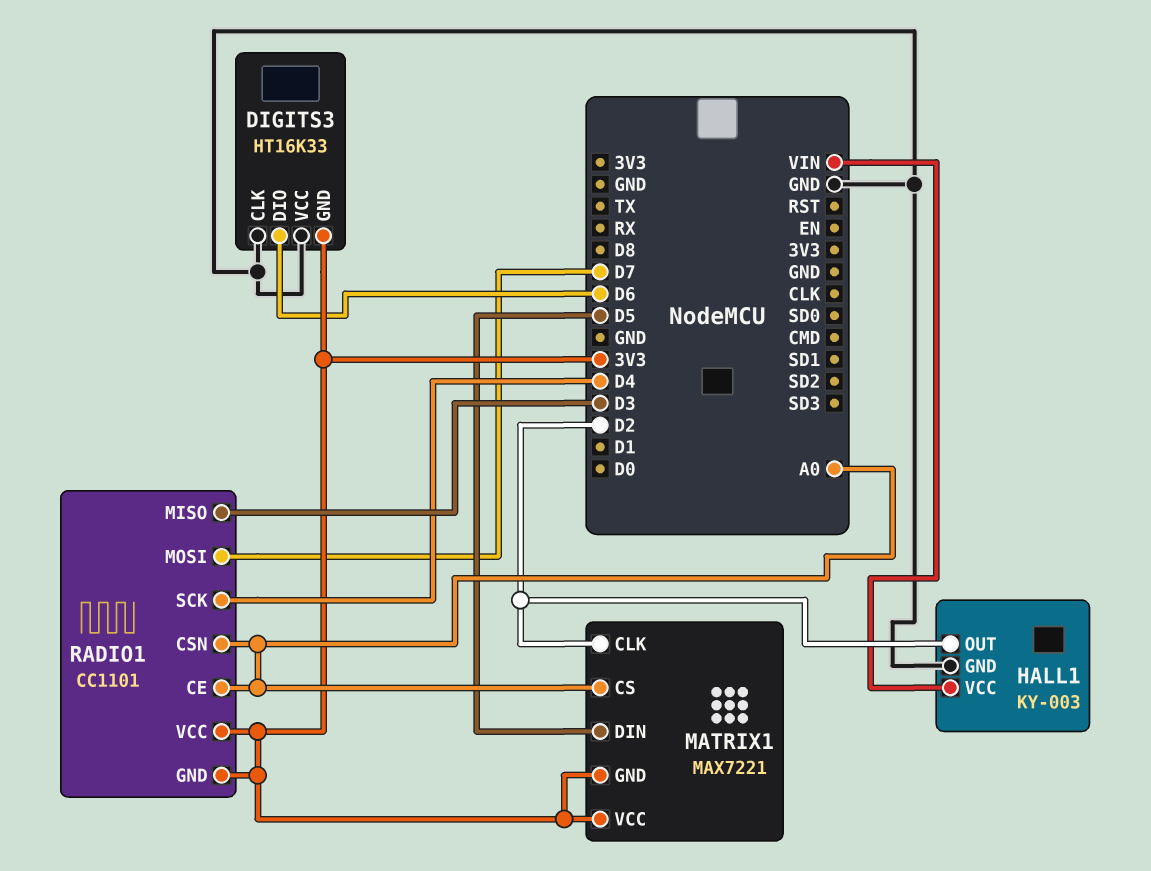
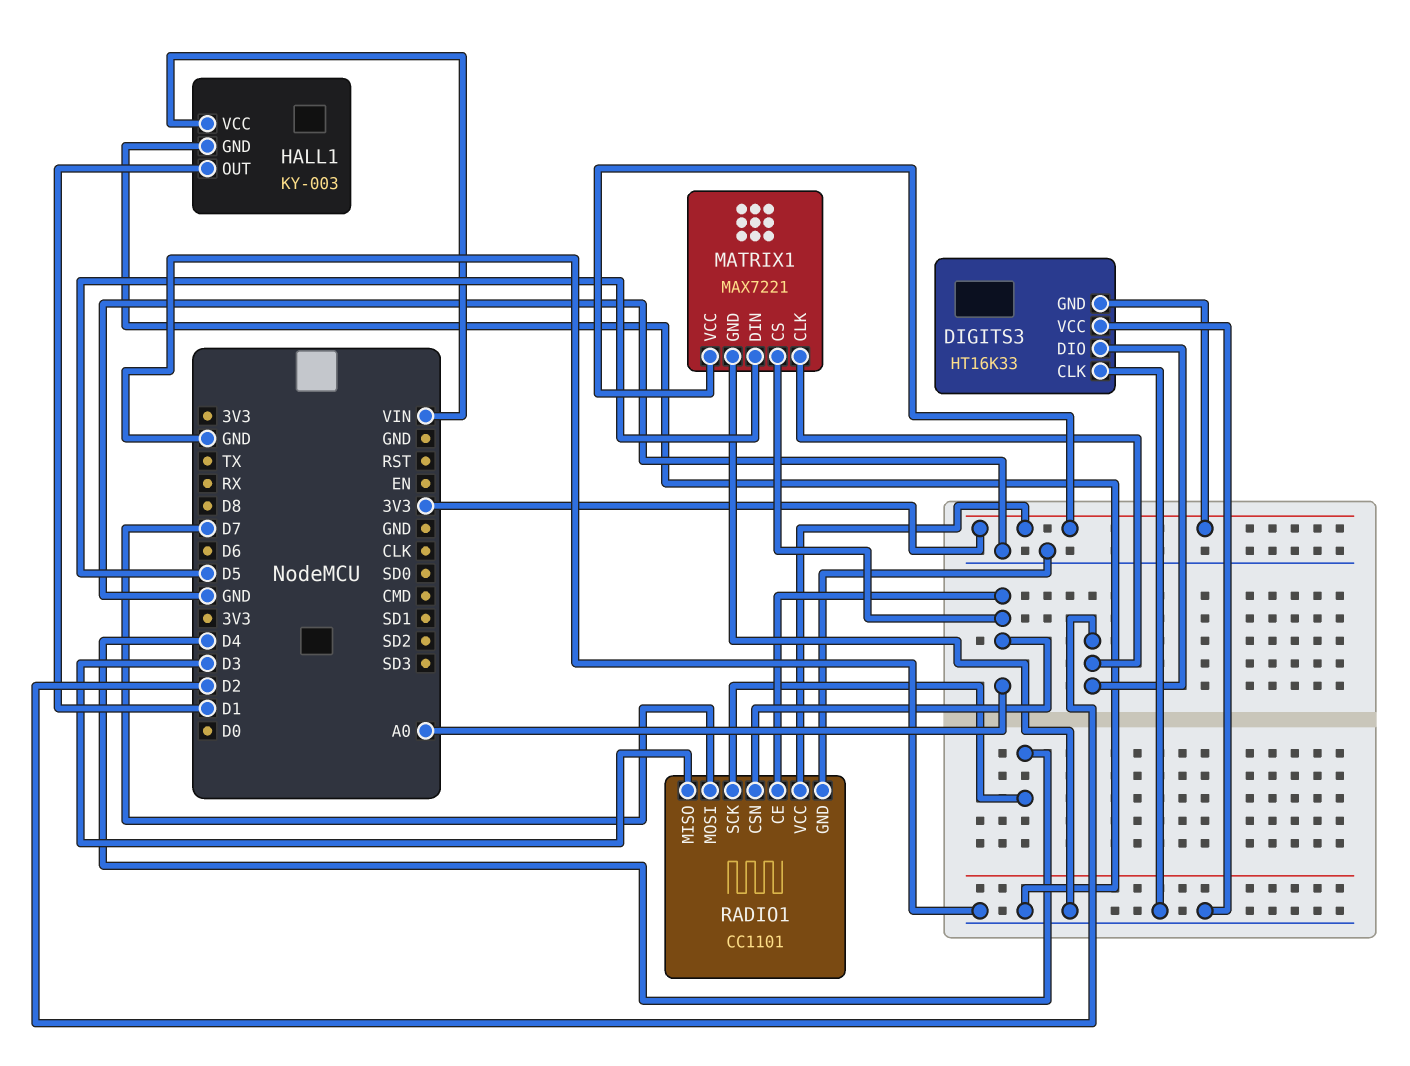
DIGITS3 pin DIO: D6 -> D2
HALL1 pin OUT: D2 -> D1
MATRIX1 pin GND: 3V3 -> GND
RADIO1 pin GND: 3V3 -> GND

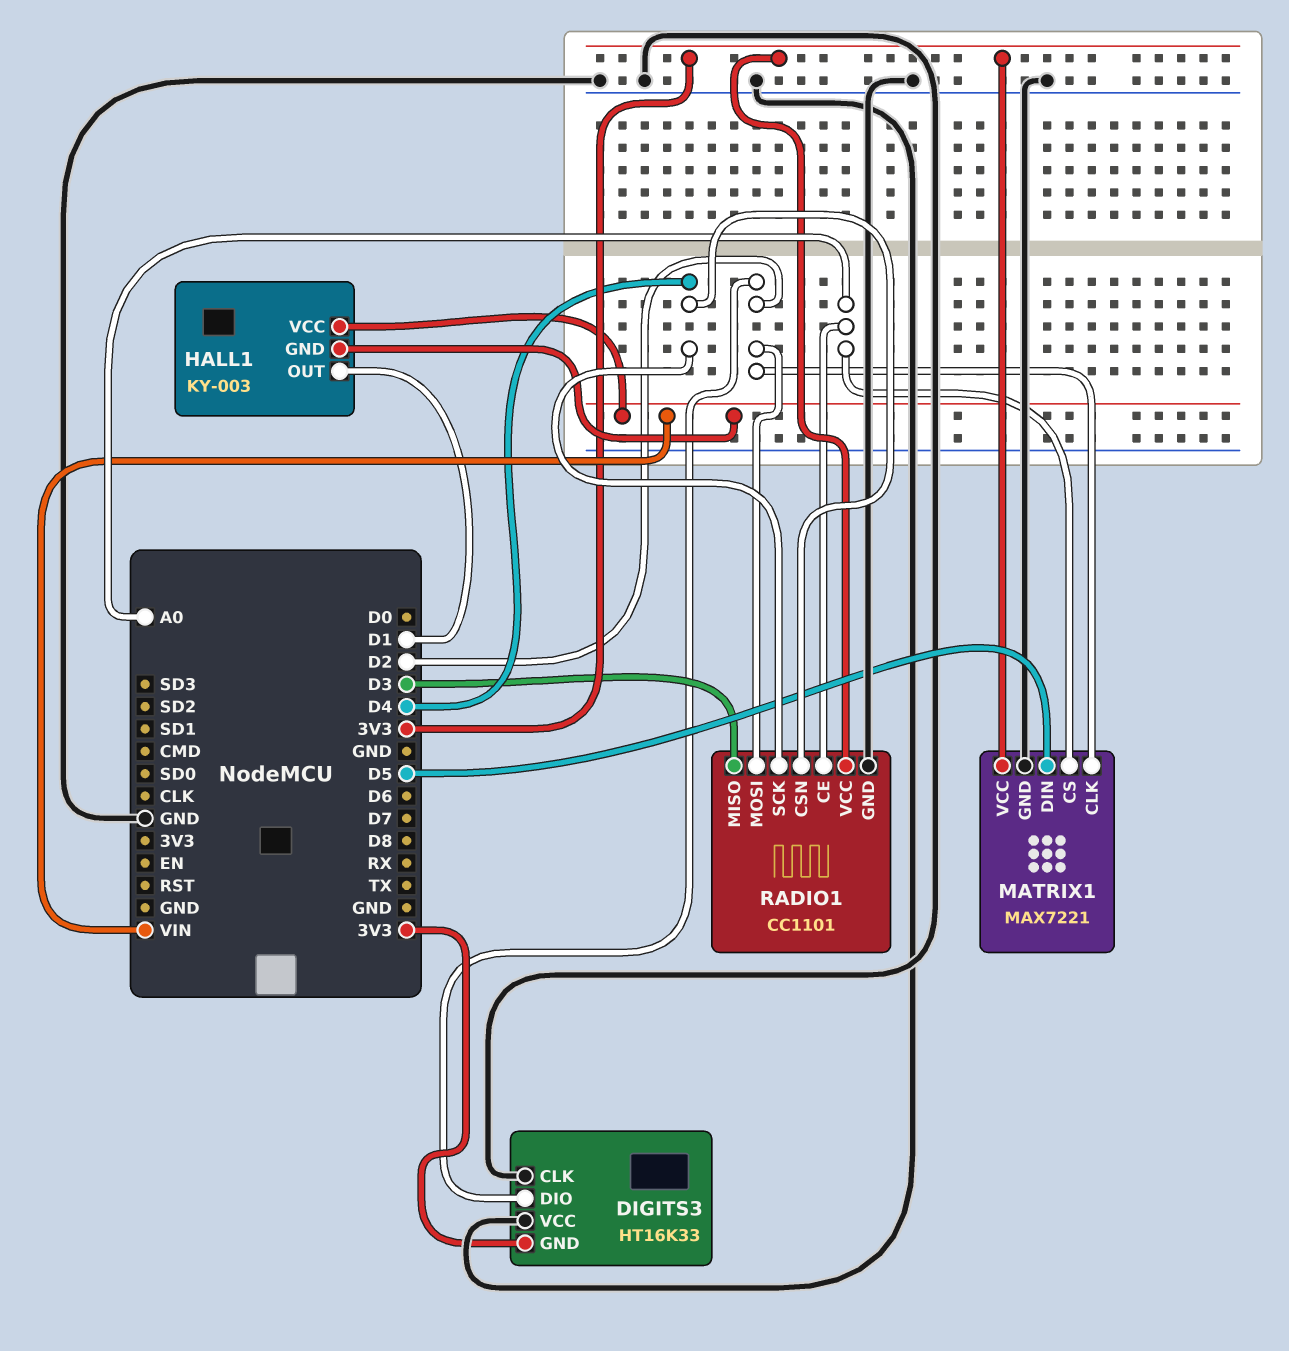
HALL1 pin GND: GND -> VIN
RADIO1 pin CSN: A0 -> D4
RADIO1 pin MOSI: D7 -> D2

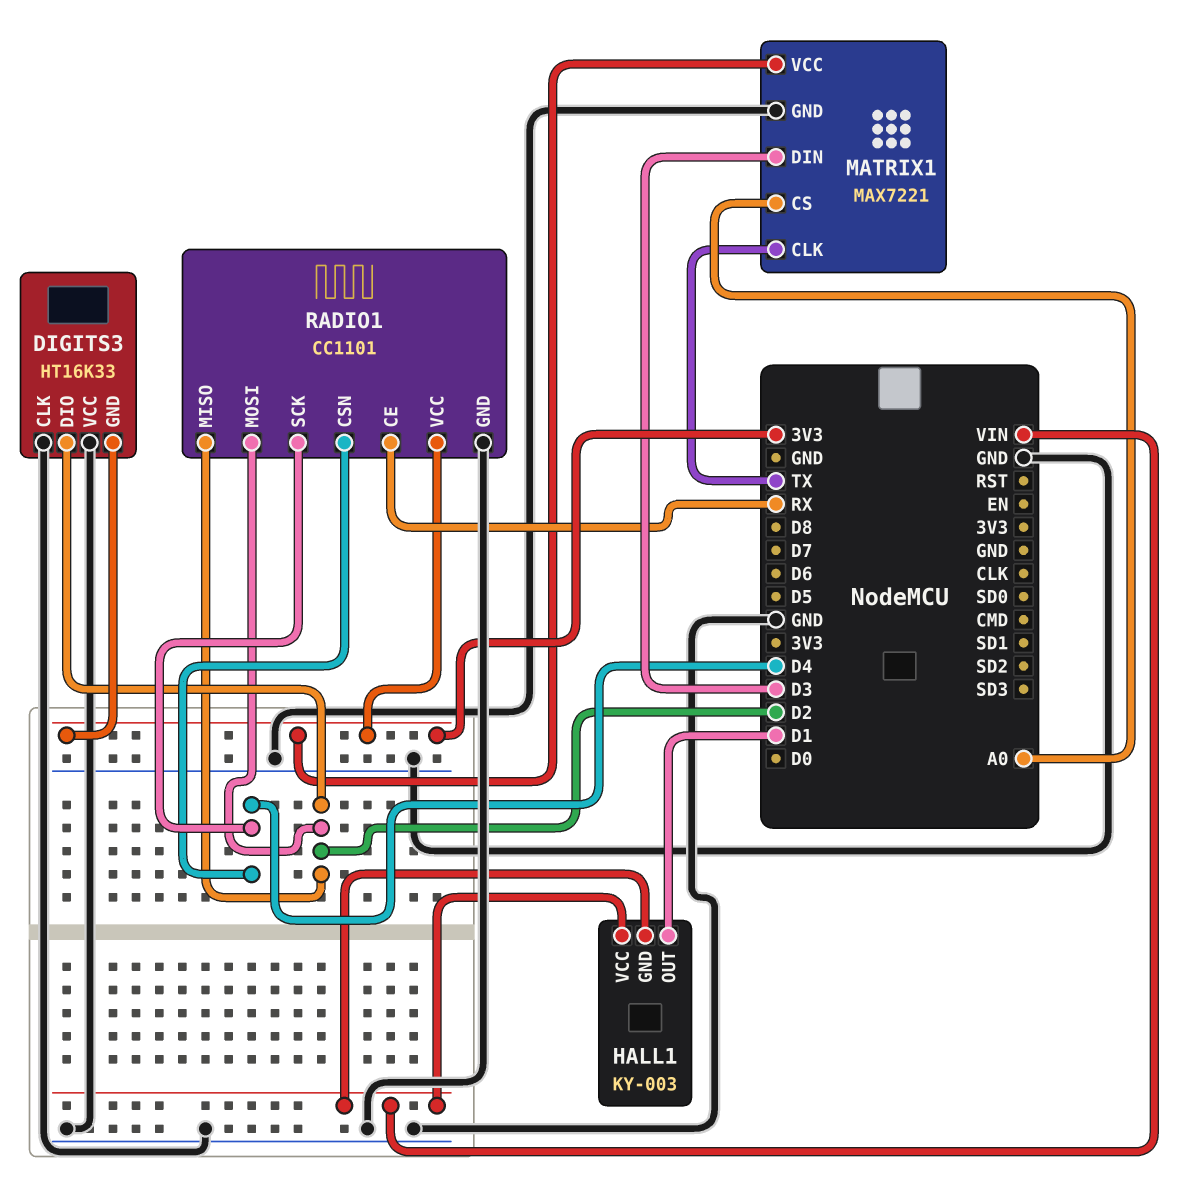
MATRIX1 pin CLK: D2 -> TX
MATRIX1 pin DIN: D5 -> D3
RADIO1 pin CE: A0 -> RX
RADIO1 pin MISO: D3 -> D2

